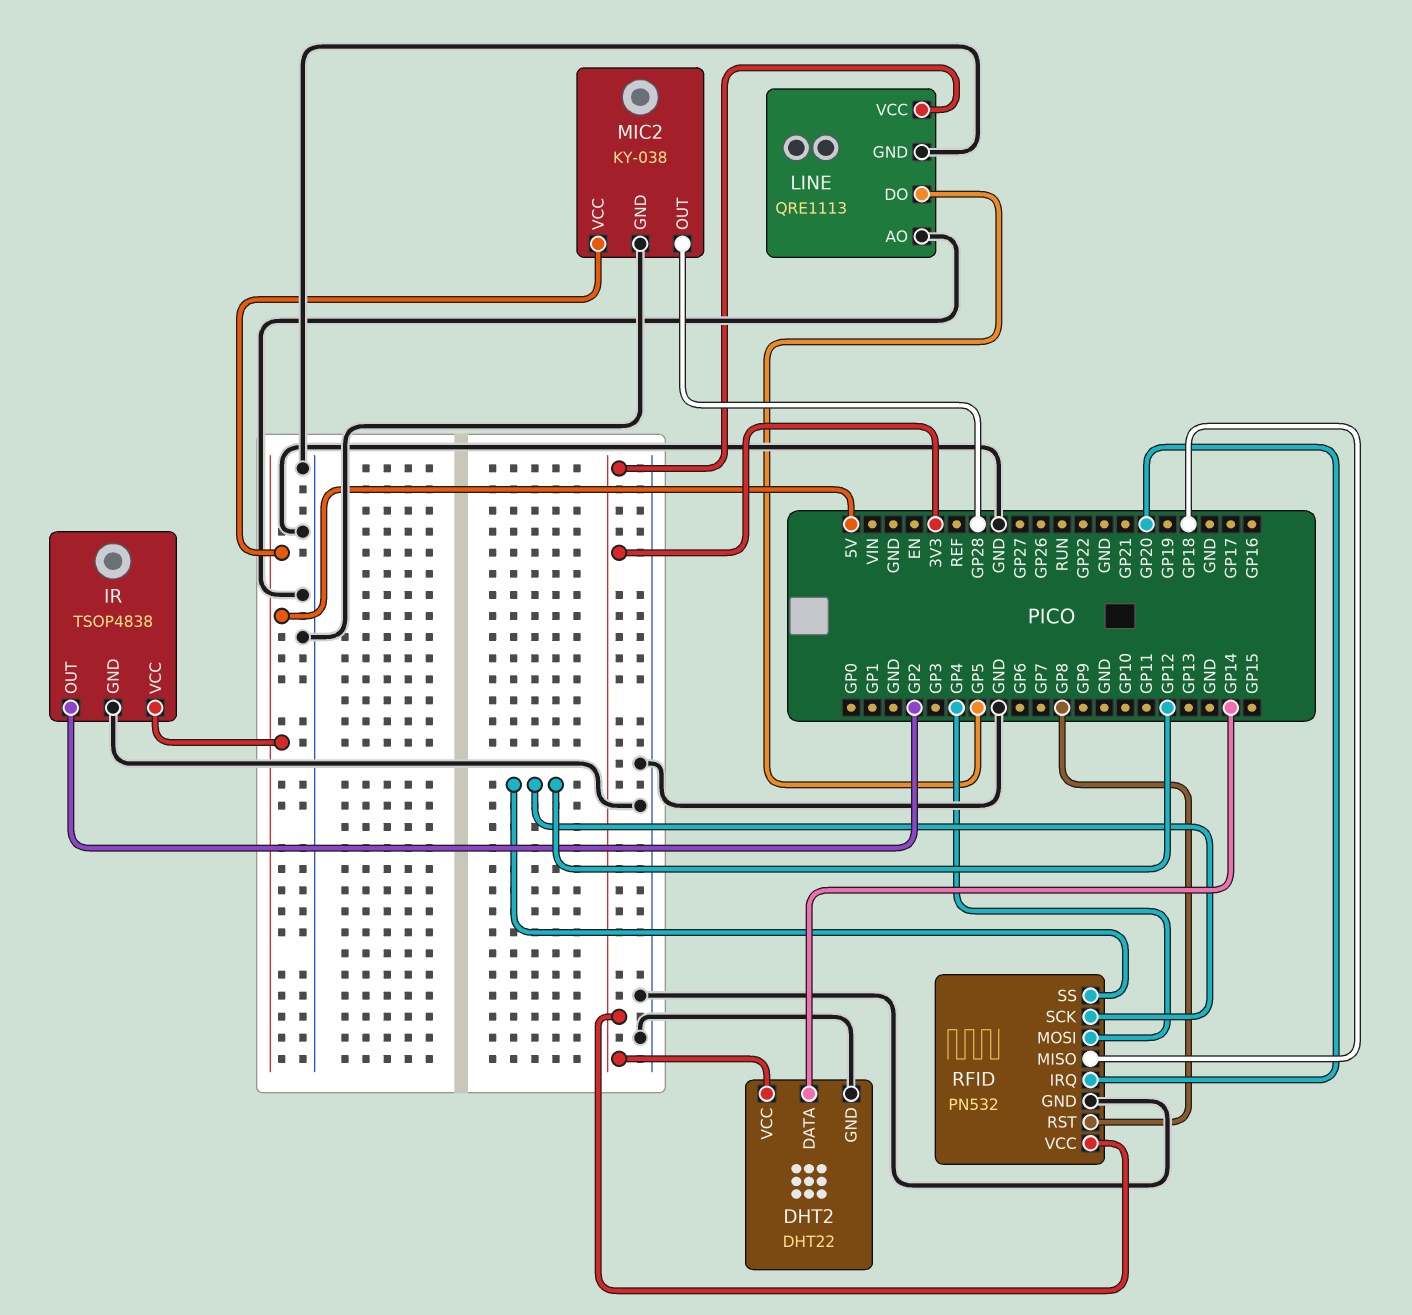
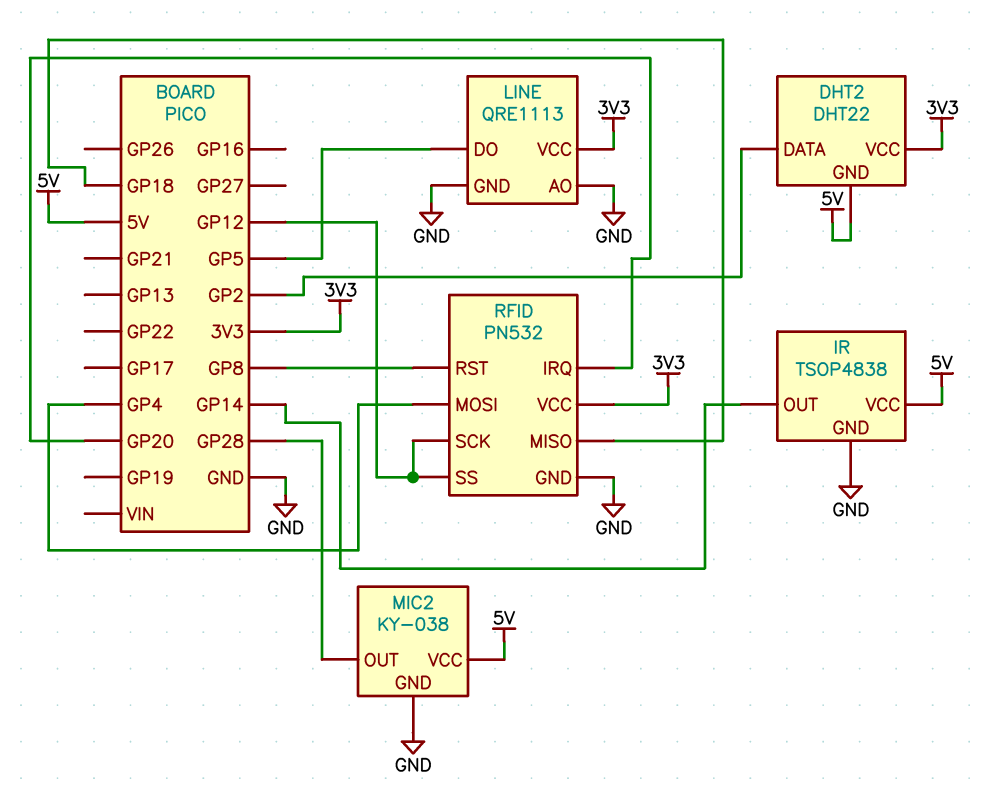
DHT2 pin DATA: GP14 -> GP2
DHT2 pin GND: GND -> 5V
IR pin OUT: GP2 -> GP14

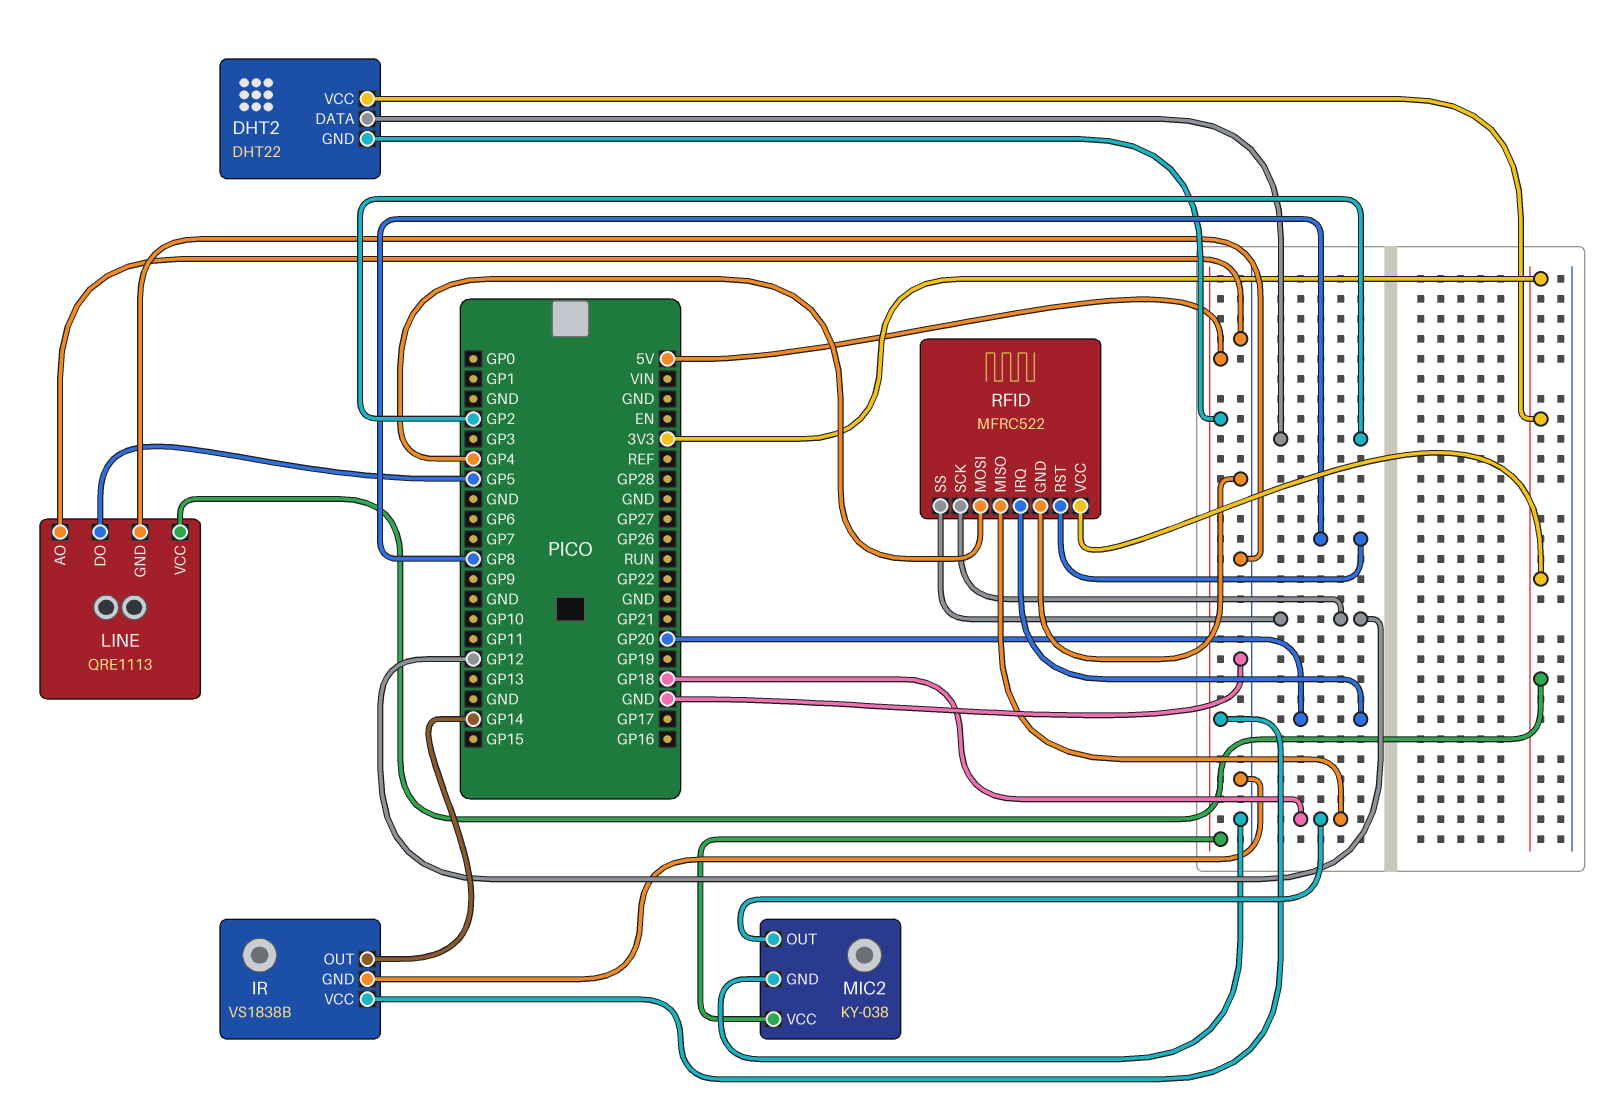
IR: TSOP4838 -> VS1838B
MIC2 pin OUT: GP28 -> GP18
RFID: PN532 -> MFRC522

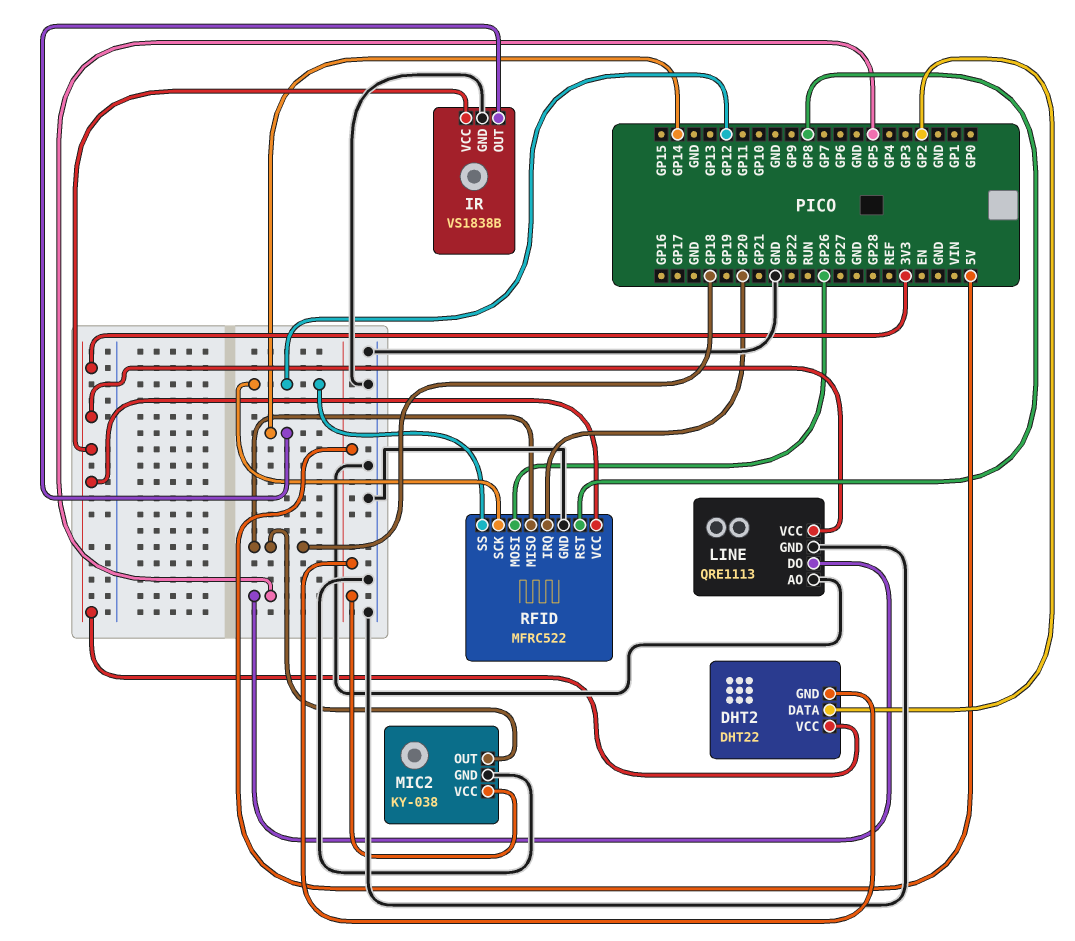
IR pin VCC: 5V -> 3V3
RFID pin MOSI: GP4 -> GP26

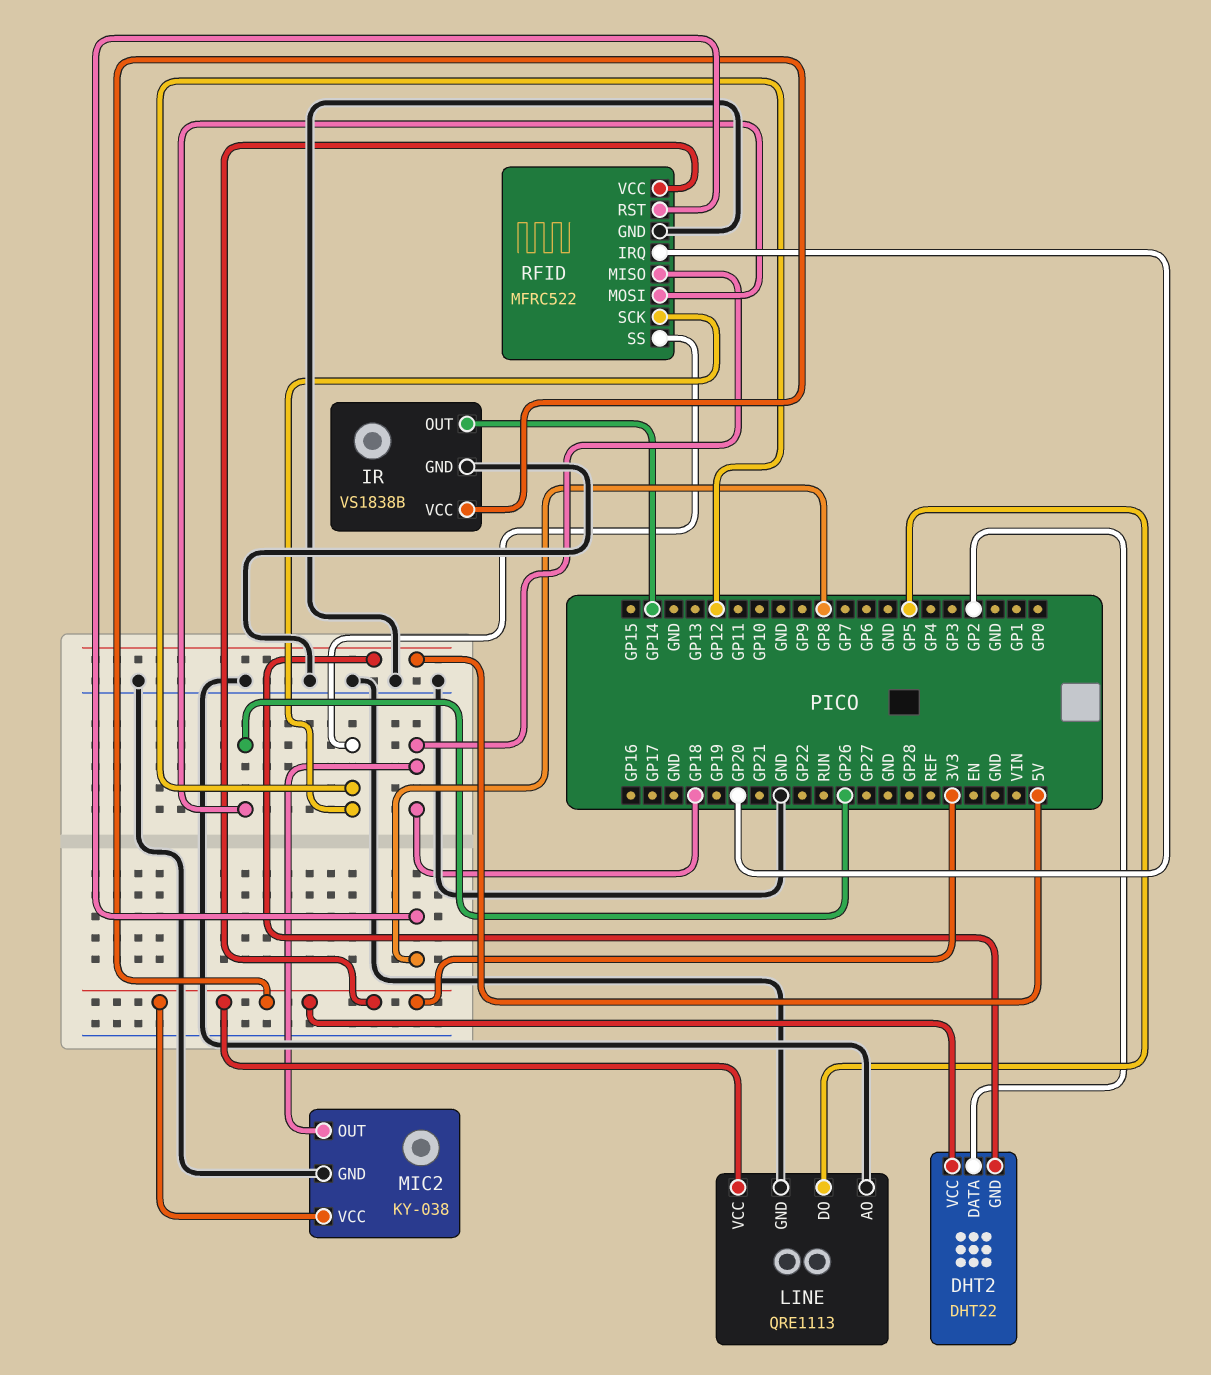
MIC2 pin VCC: 5V -> 3V3

